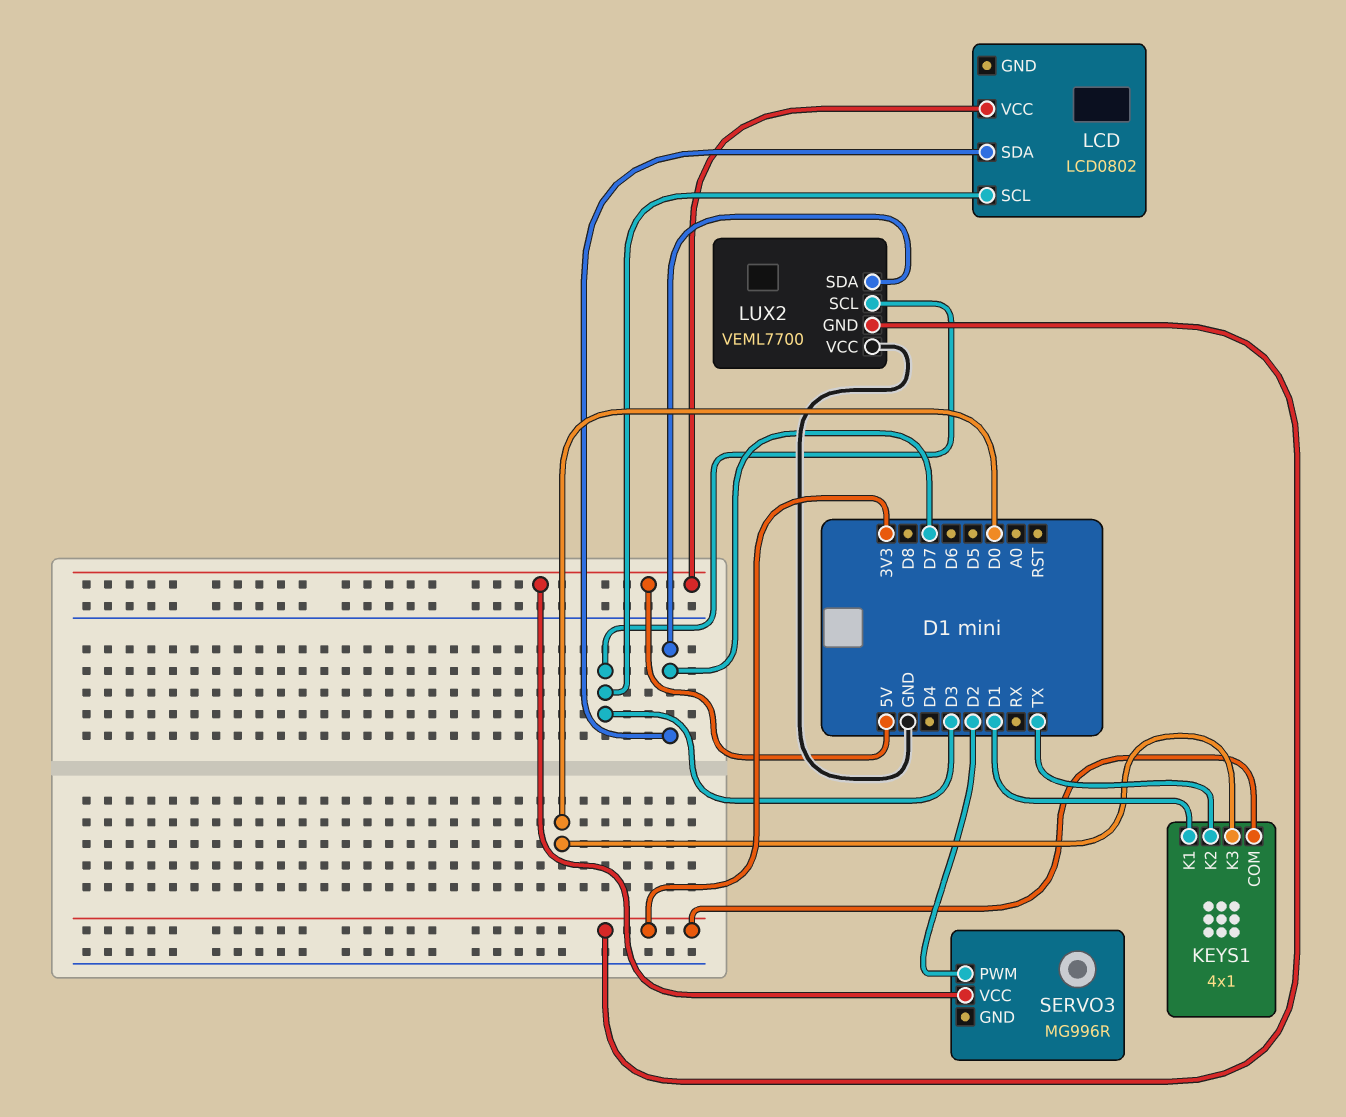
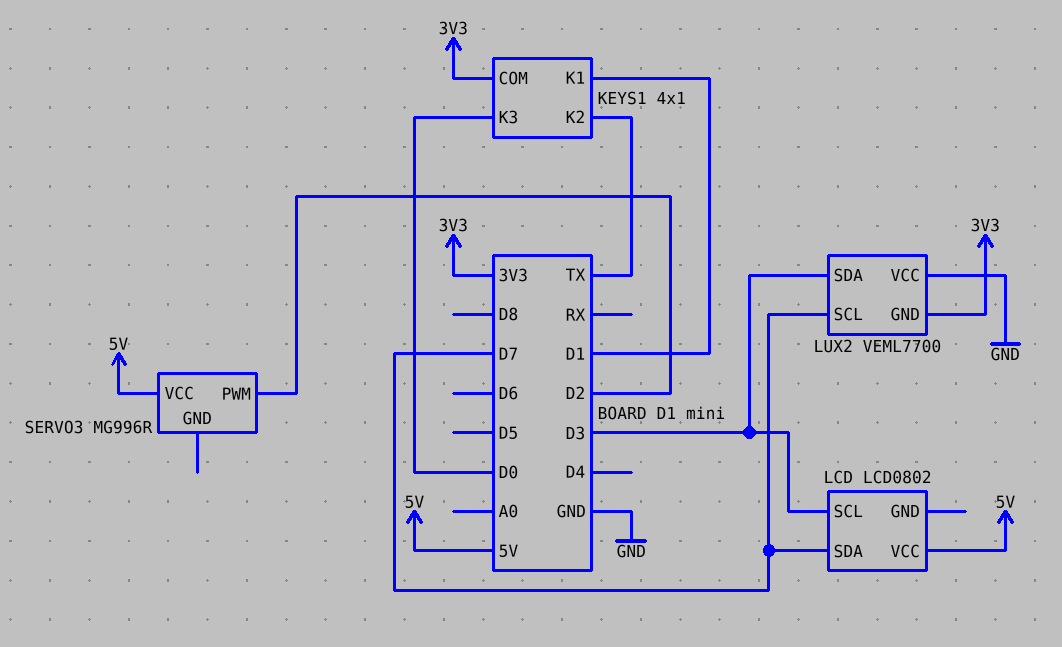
LUX2 pin SCL: D3 -> D7
LUX2 pin SDA: D7 -> D3

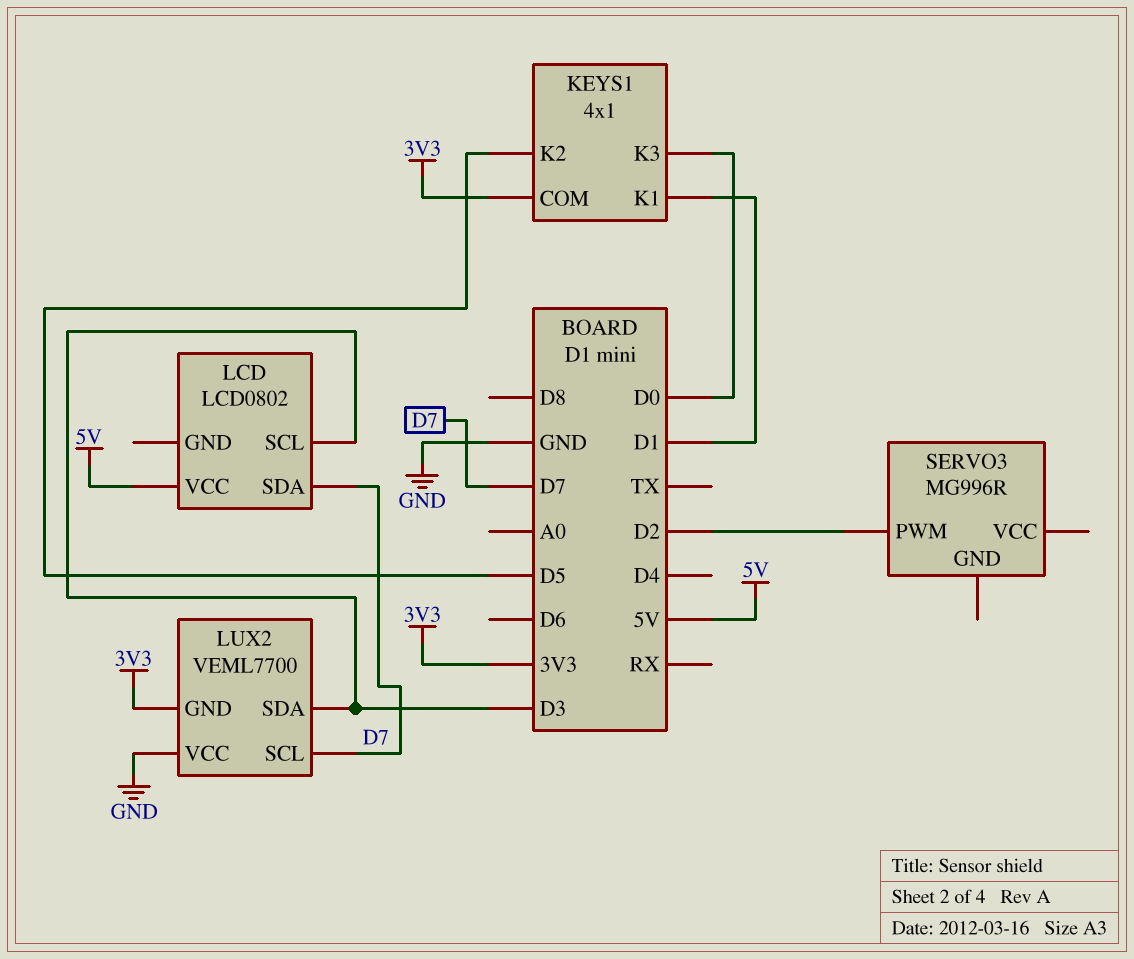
KEYS1 pin K2: TX -> D5
SERVO3 pin VCC: 5V -> none

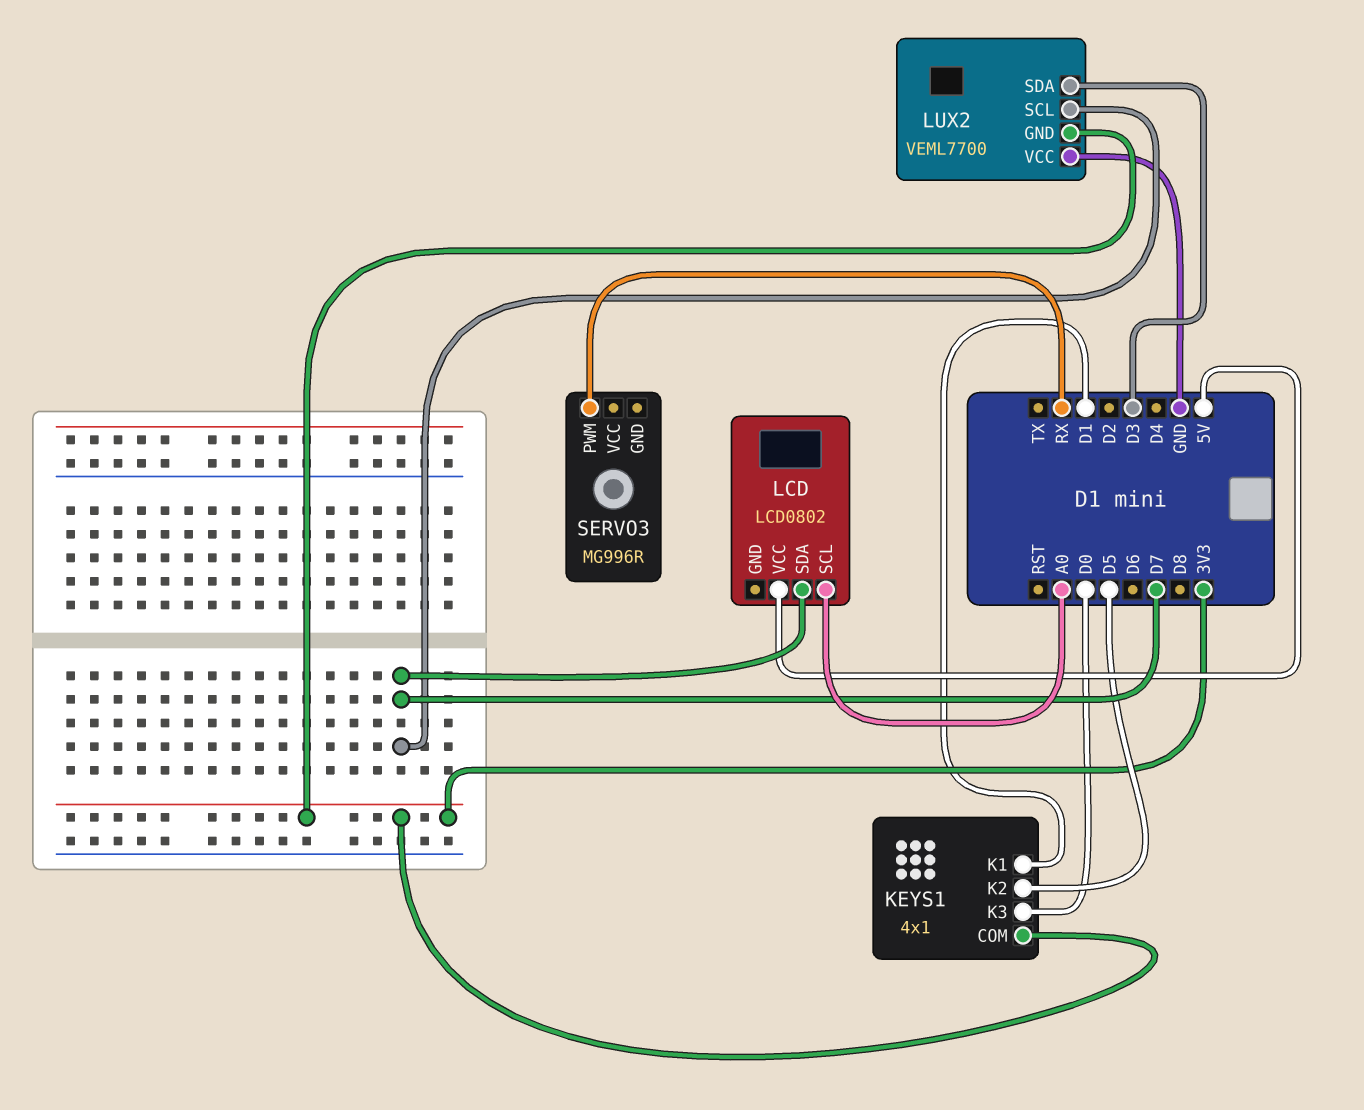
LCD pin SCL: D3 -> A0
SERVO3 pin PWM: D2 -> RX

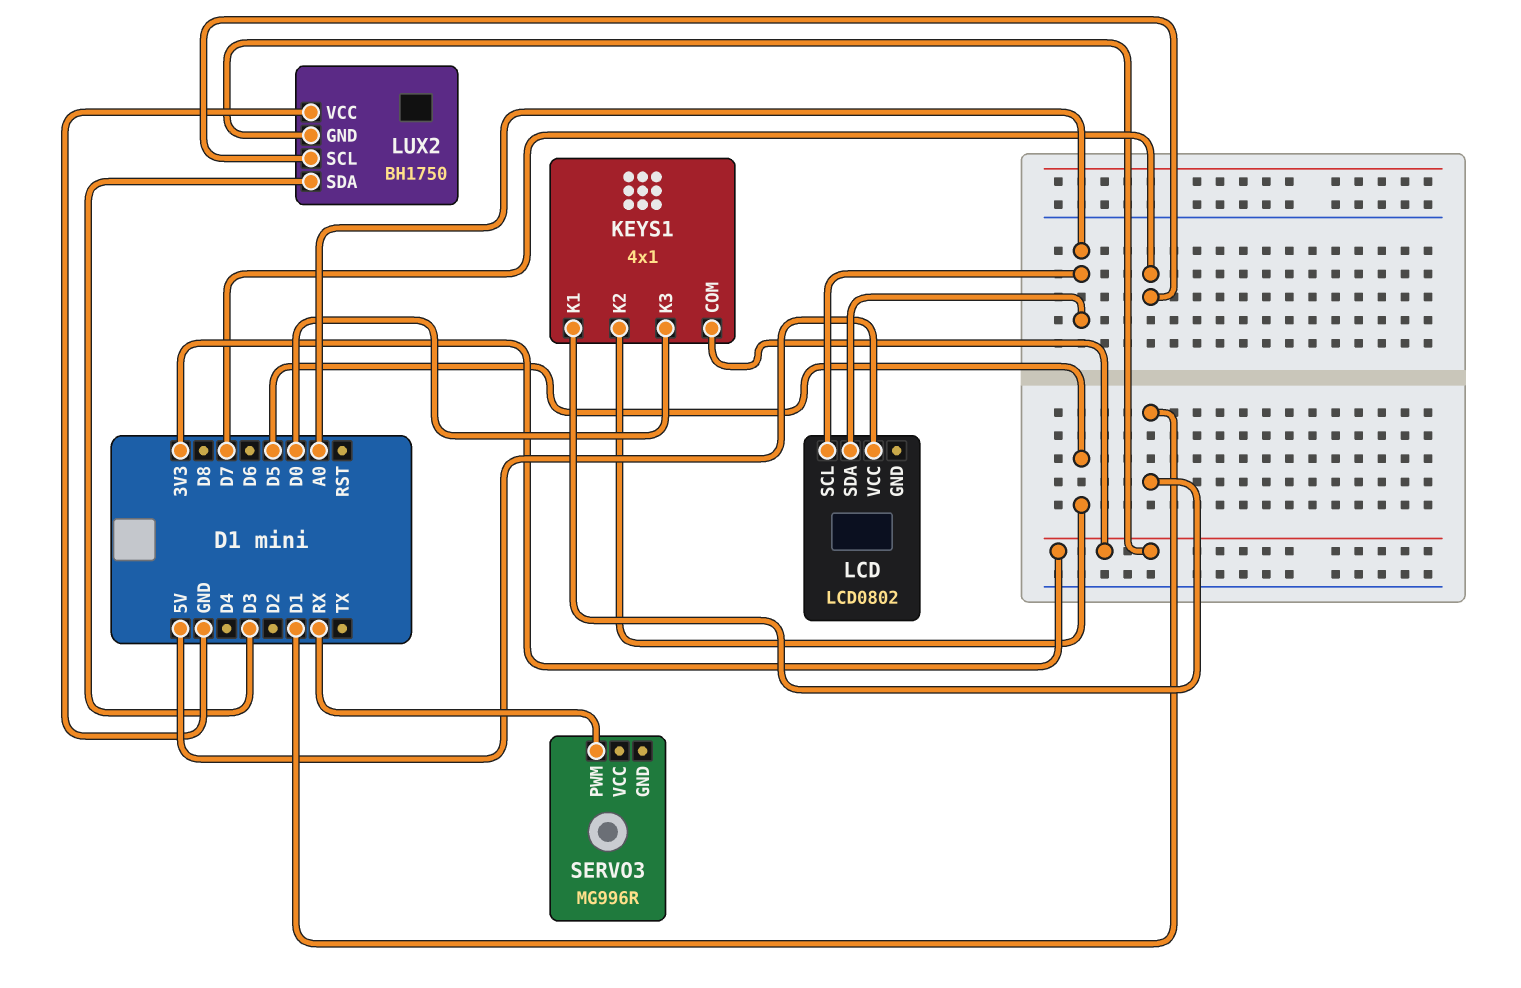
LCD pin SDA: D7 -> A0
LUX2: VEML7700 -> BH1750

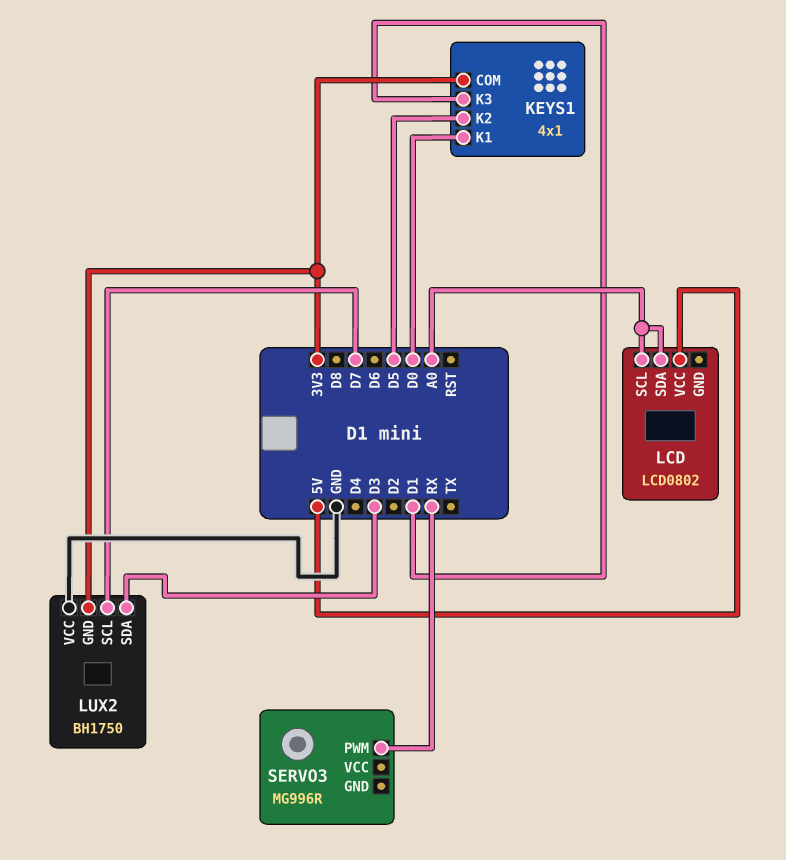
KEYS1 pin K1: D1 -> D0
KEYS1 pin K3: D0 -> D1

